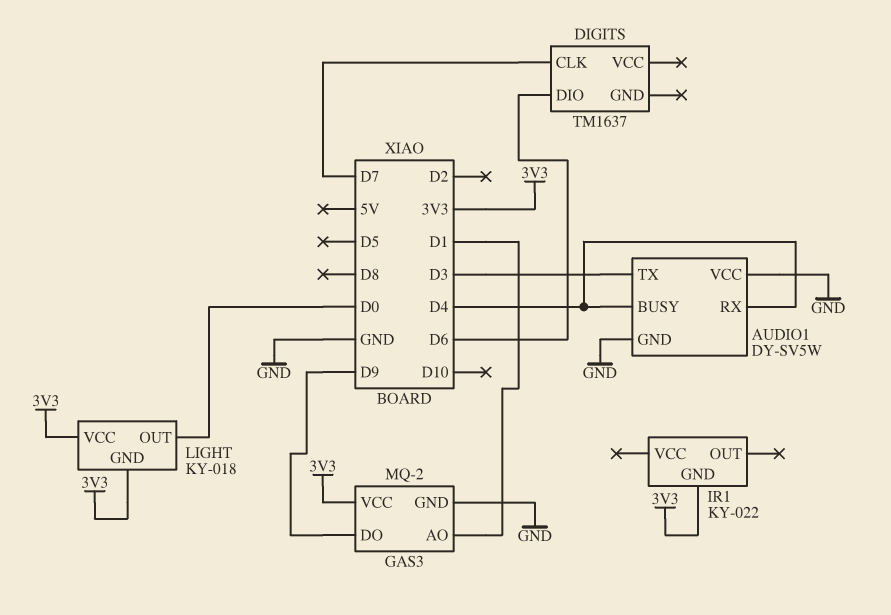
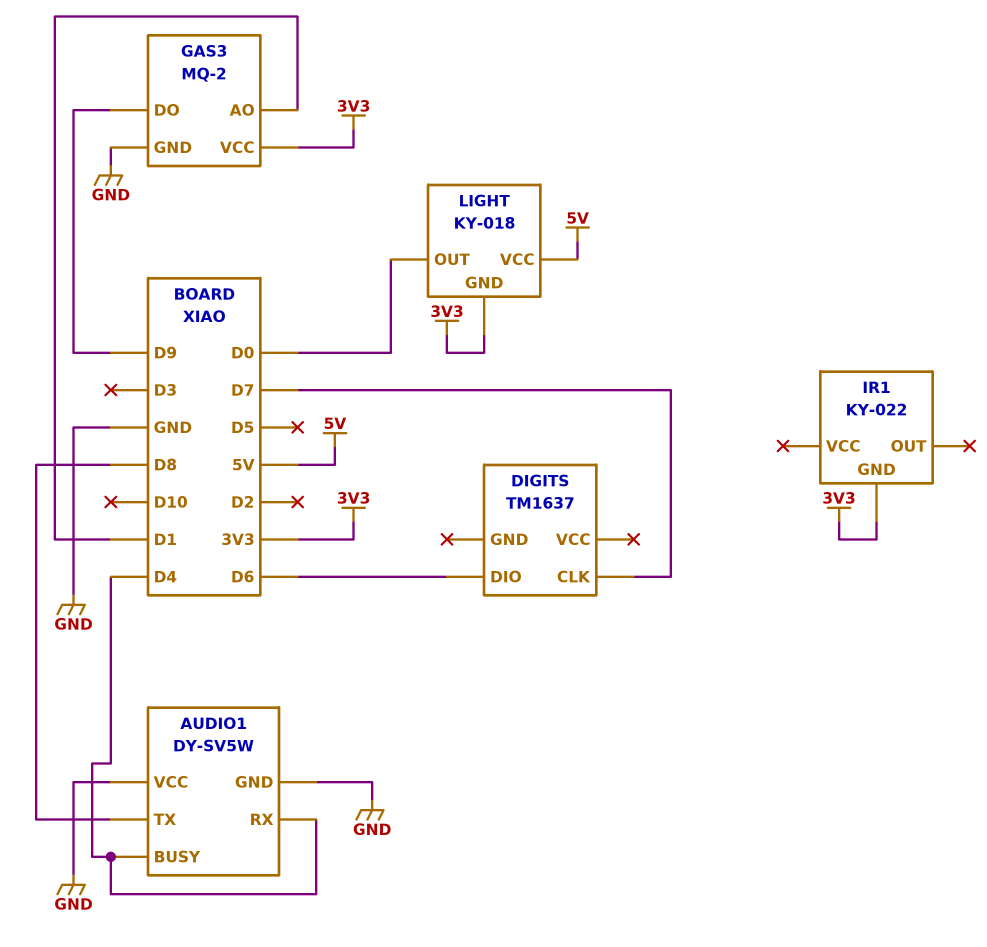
AUDIO1 pin TX: D3 -> D8
LIGHT pin VCC: 3V3 -> 5V

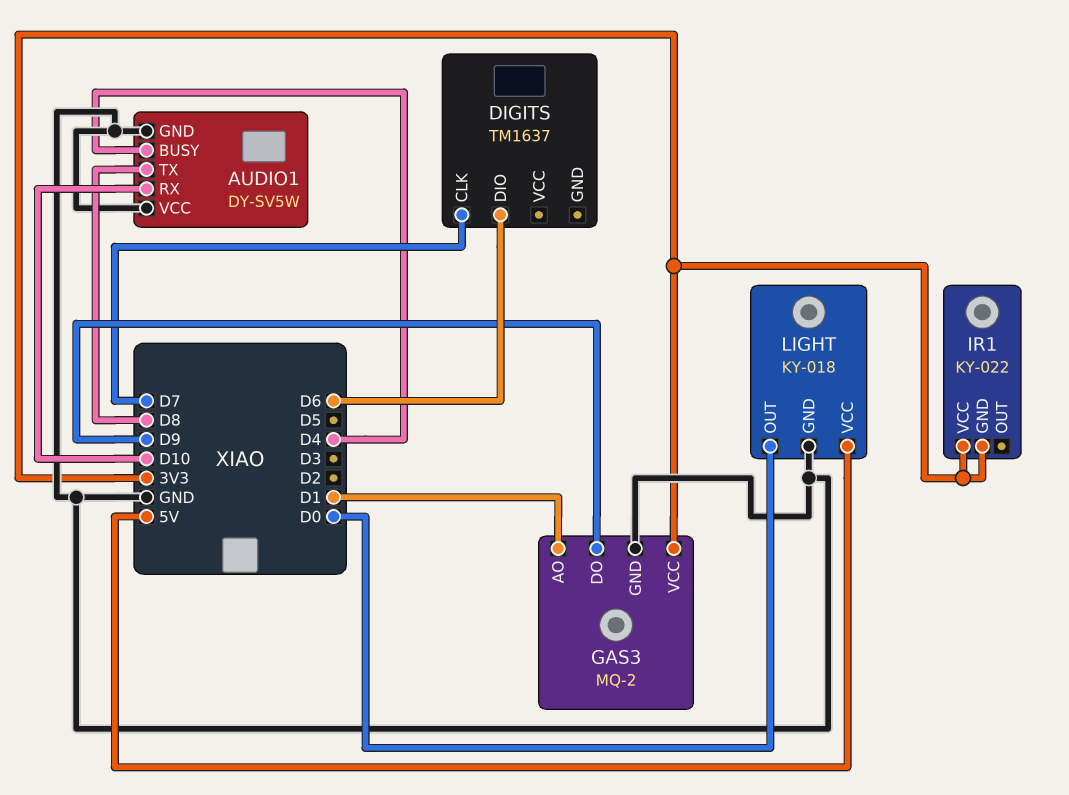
AUDIO1 pin RX: D4 -> D10
IR1 pin VCC: none -> 3V3
LIGHT pin GND: 3V3 -> GND

